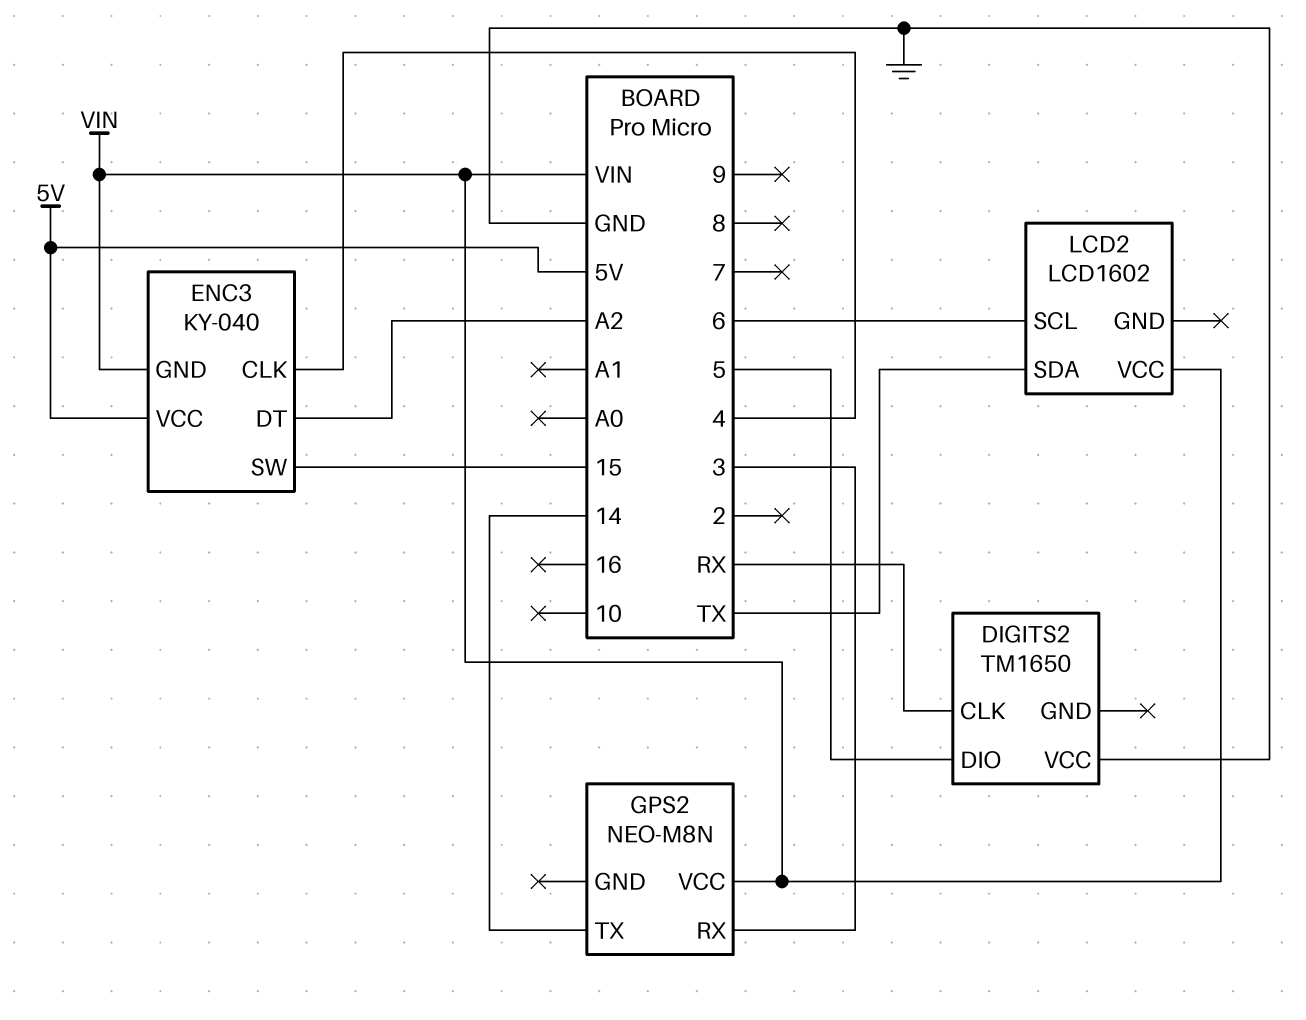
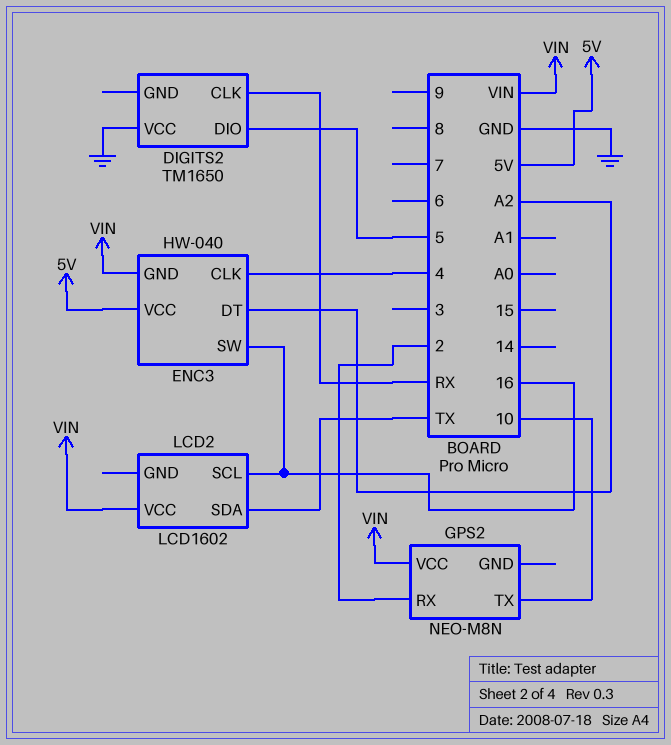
ENC3: KY-040 -> HW-040
ENC3 pin SW: 15 -> 16
GPS2 pin RX: 3 -> 2
GPS2 pin TX: 14 -> 10
LCD2 pin SCL: 6 -> 16

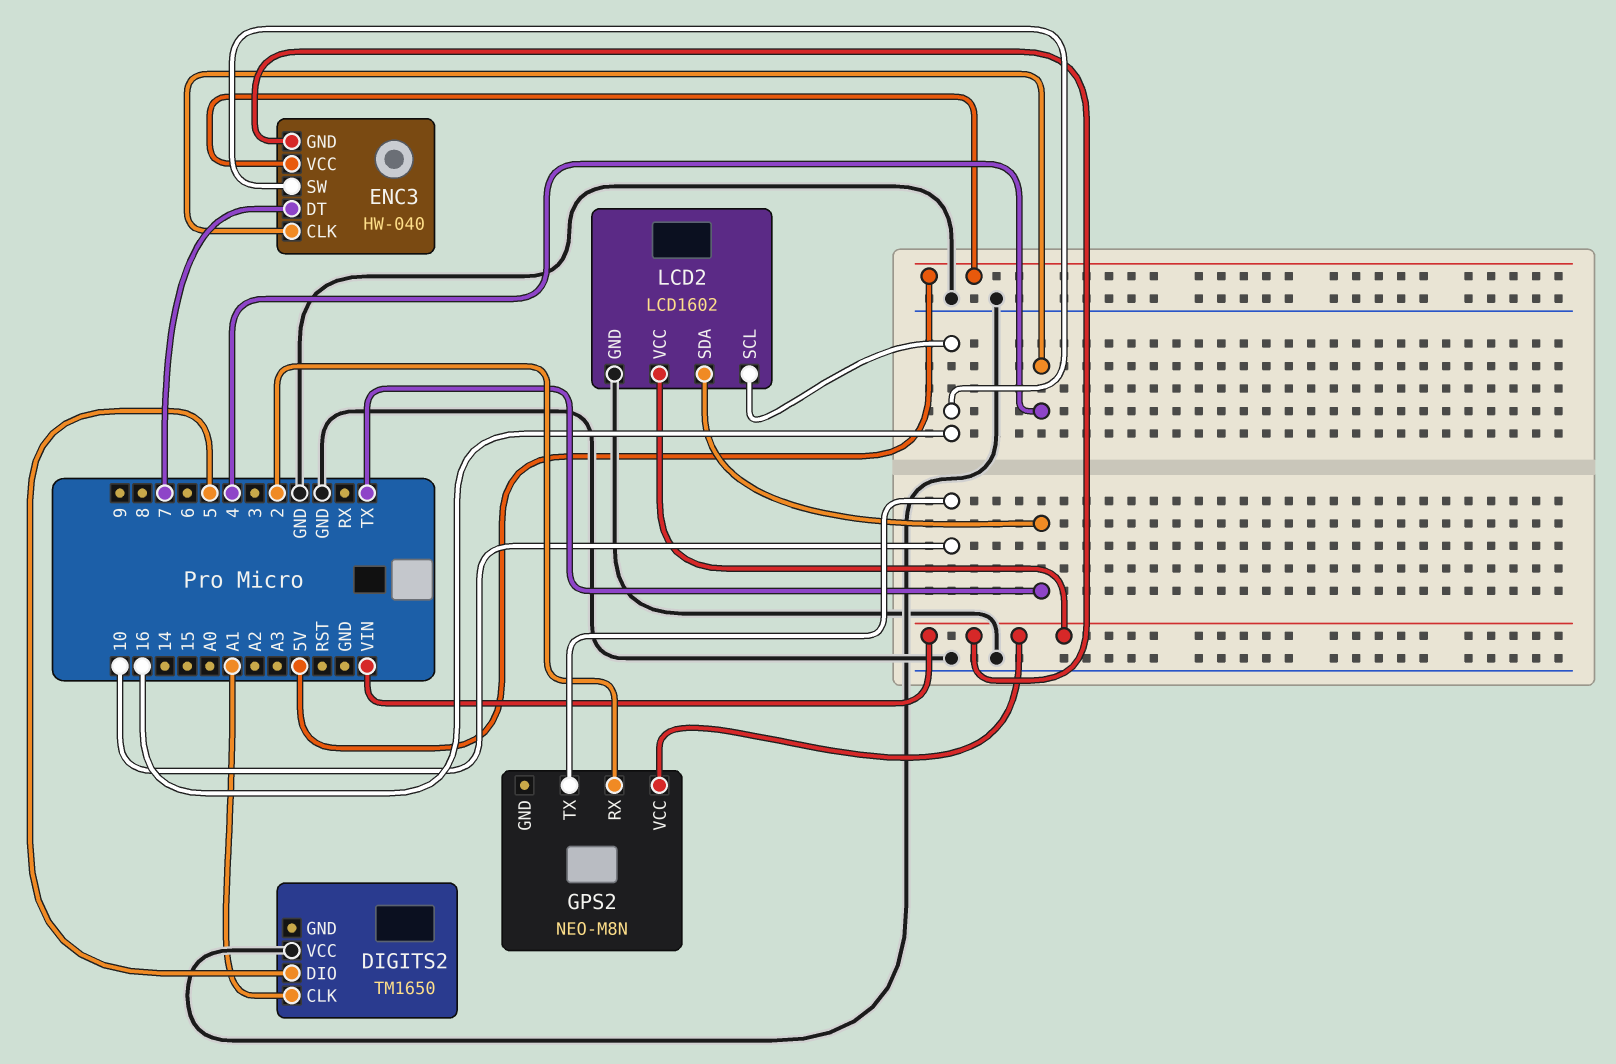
DIGITS2 pin CLK: RX -> A1
ENC3 pin DT: A2 -> 7
LCD2 pin GND: none -> GND

